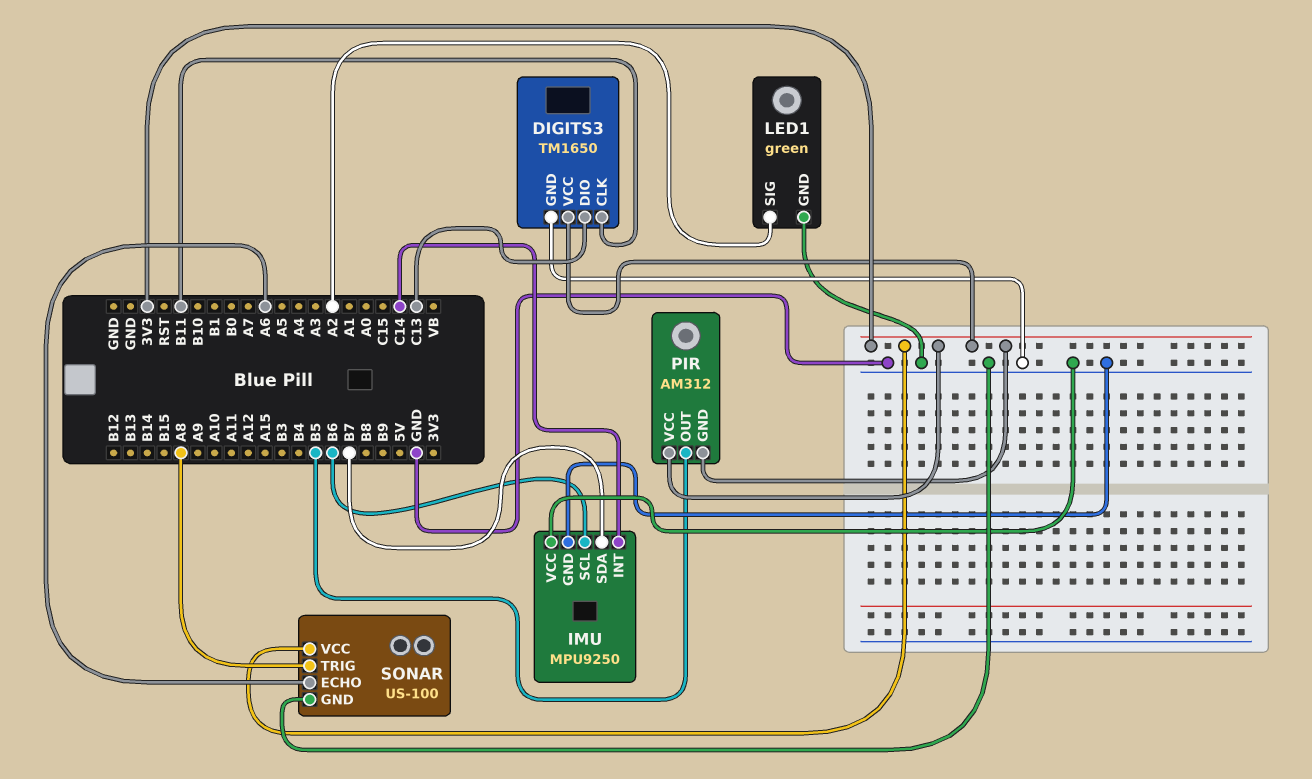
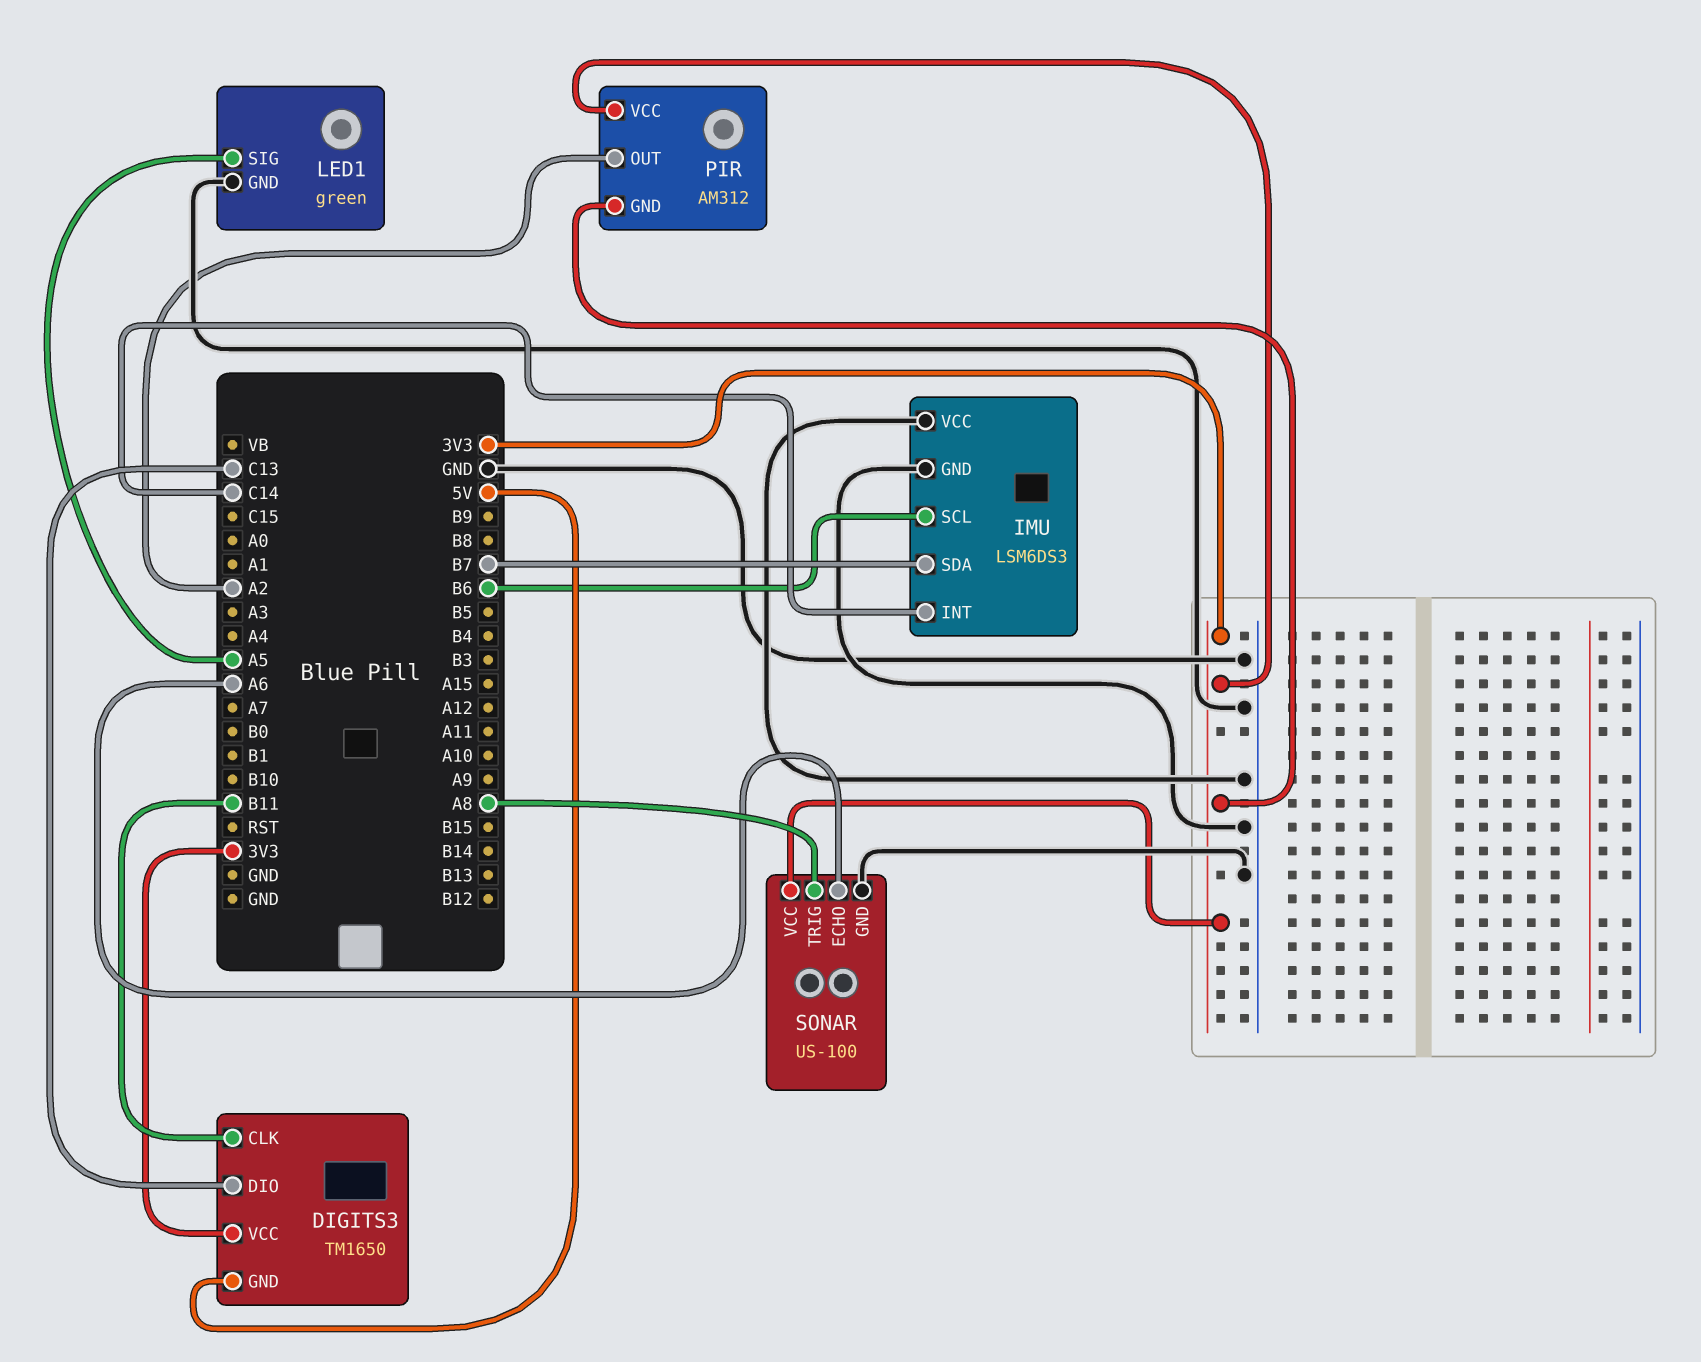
DIGITS3 pin GND: GND -> 5V
IMU: MPU9250 -> LSM6DS3
LED1 pin SIG: A2 -> A5
PIR pin OUT: B5 -> A2

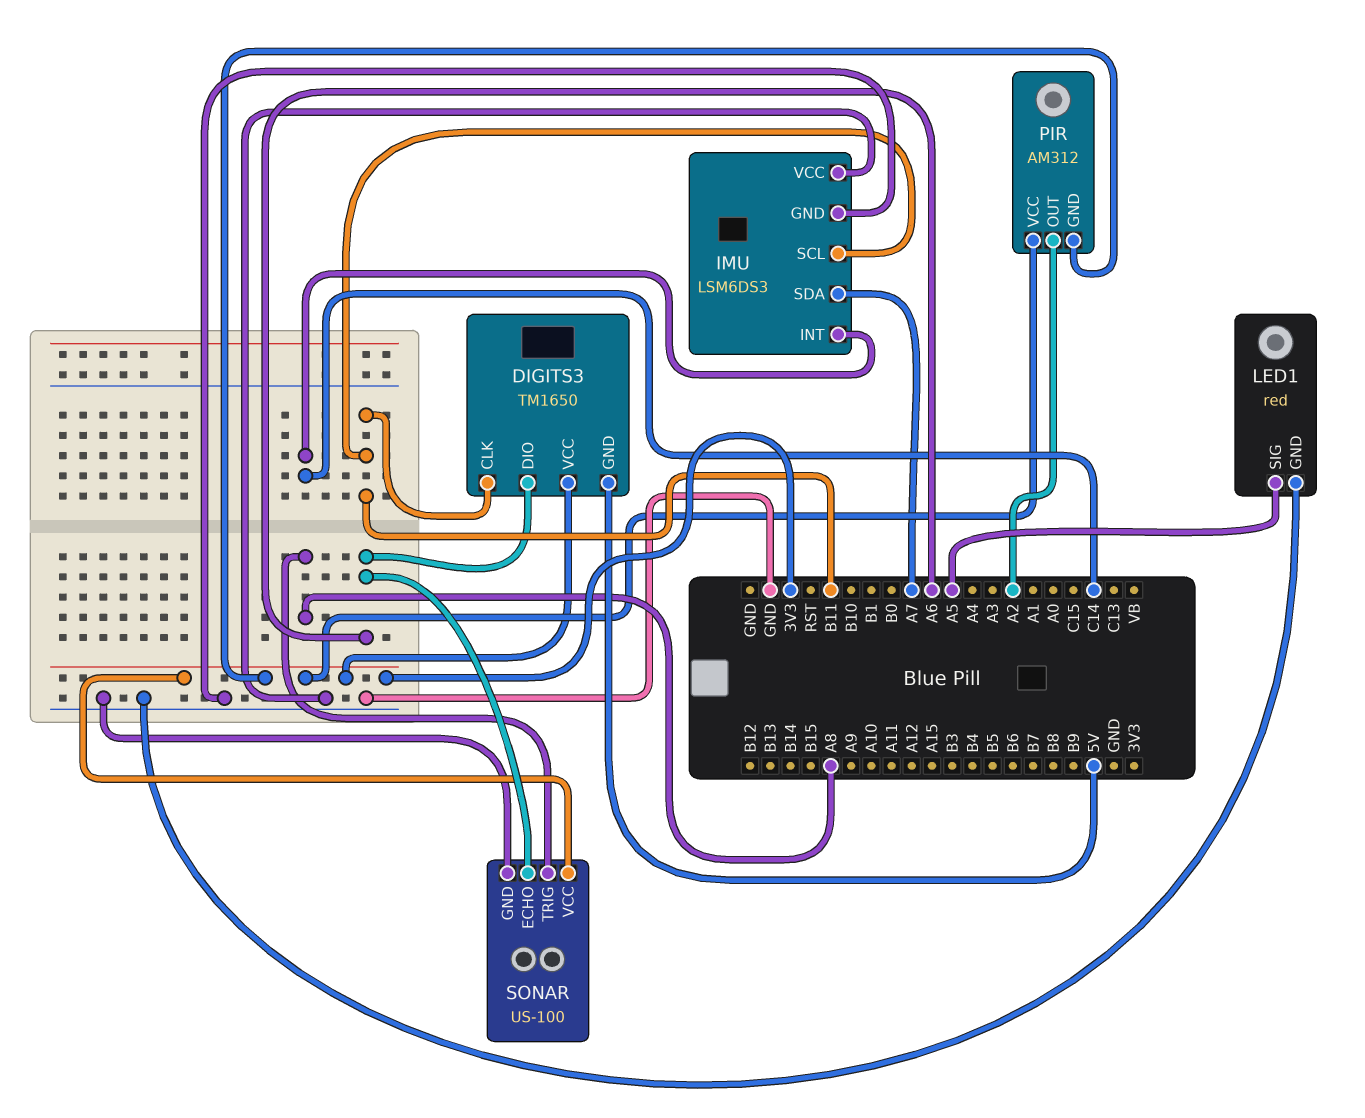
DIGITS3 pin DIO: C13 -> A6
IMU pin SCL: B6 -> B11
IMU pin SDA: B7 -> A7
LED1: green -> red

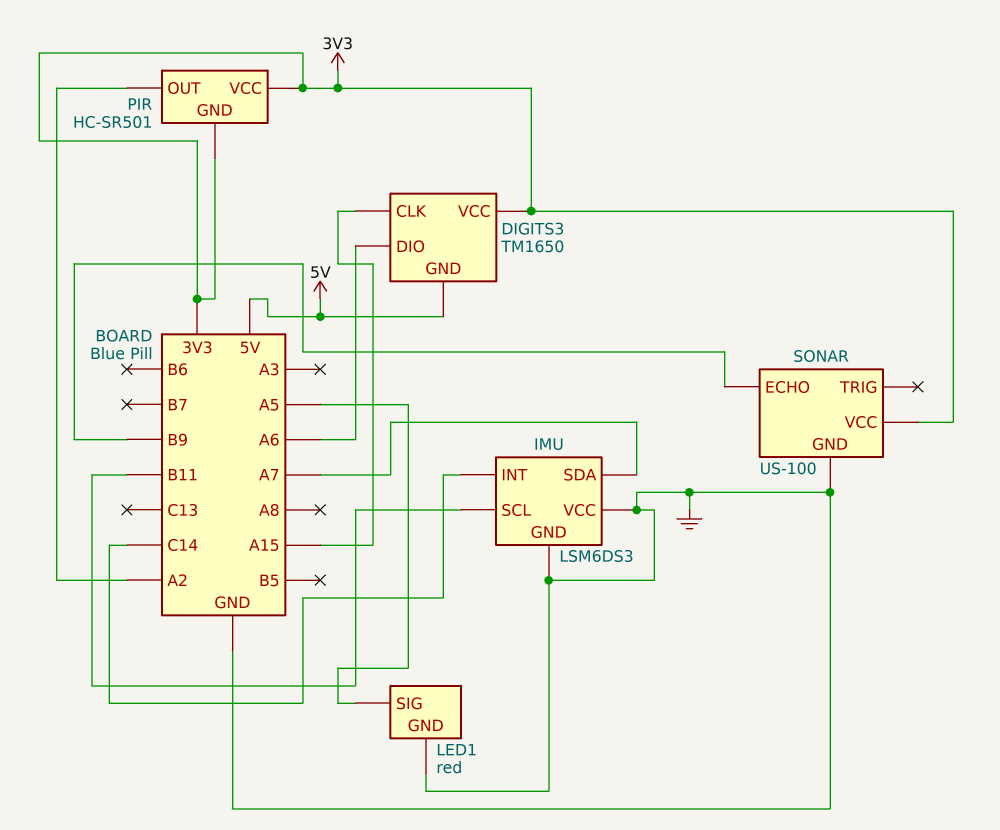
DIGITS3 pin CLK: B11 -> A15
PIR: AM312 -> HC-SR501
SONAR pin ECHO: A6 -> B9
SONAR pin TRIG: A8 -> none

